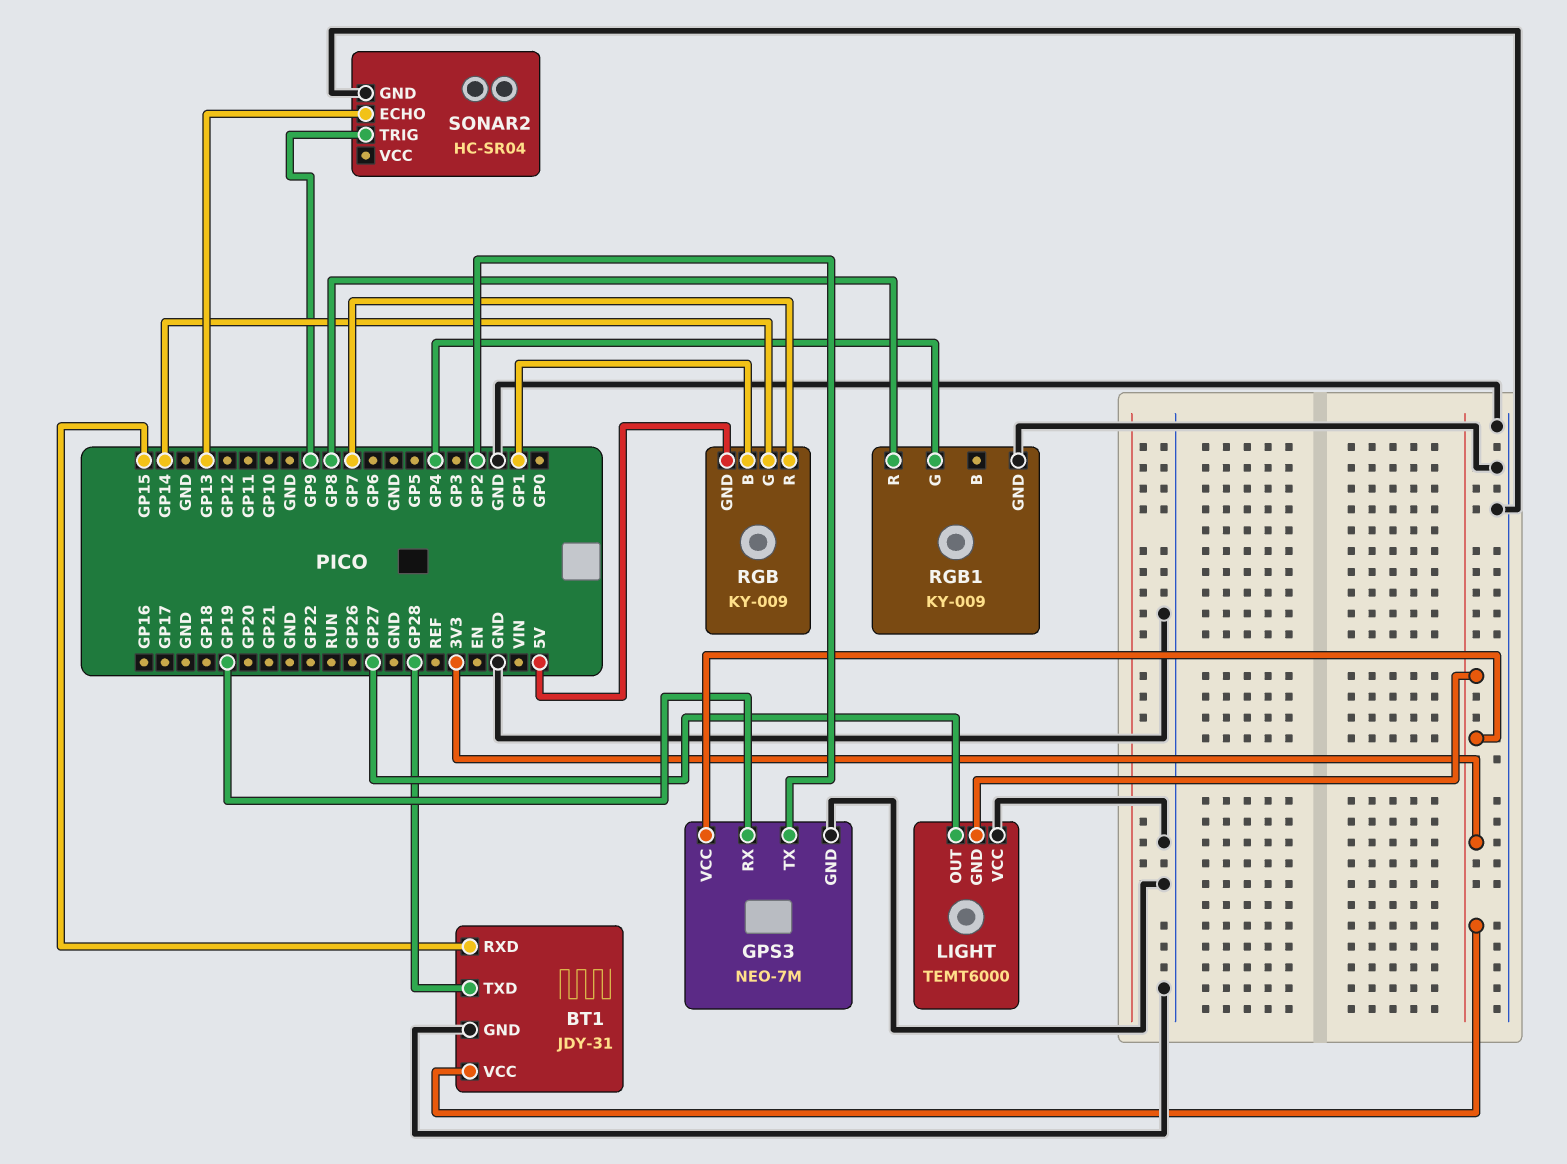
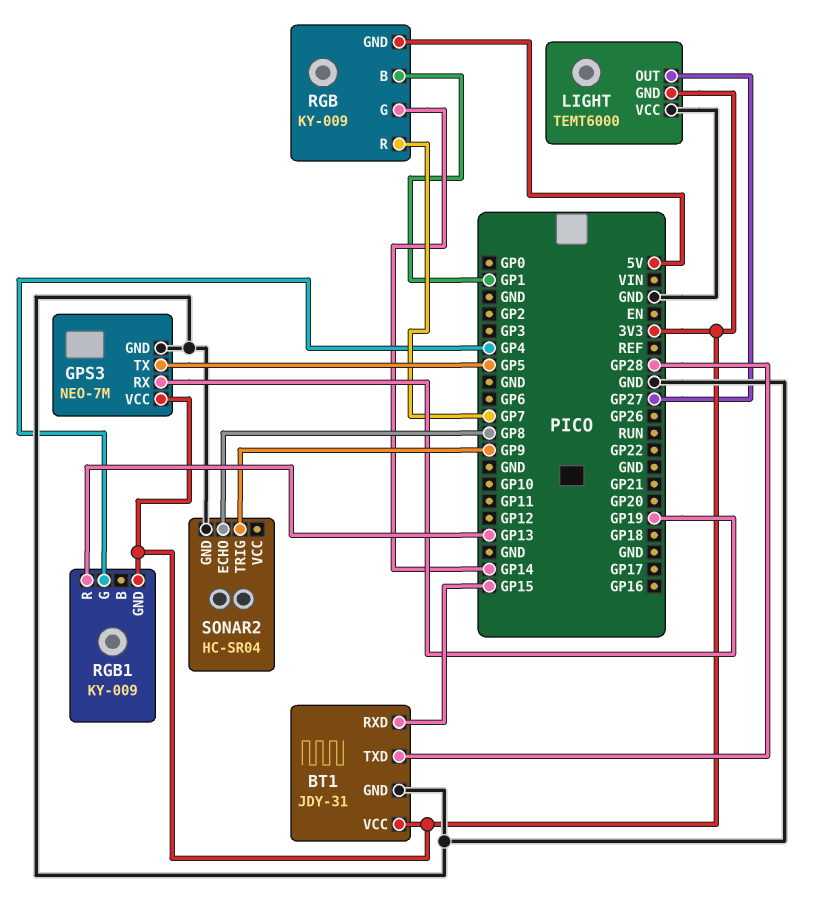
GPS3 pin TX: GP2 -> GP5
RGB1 pin GND: GND -> 3V3
RGB1 pin R: GP8 -> GP13
SONAR2 pin ECHO: GP13 -> GP8

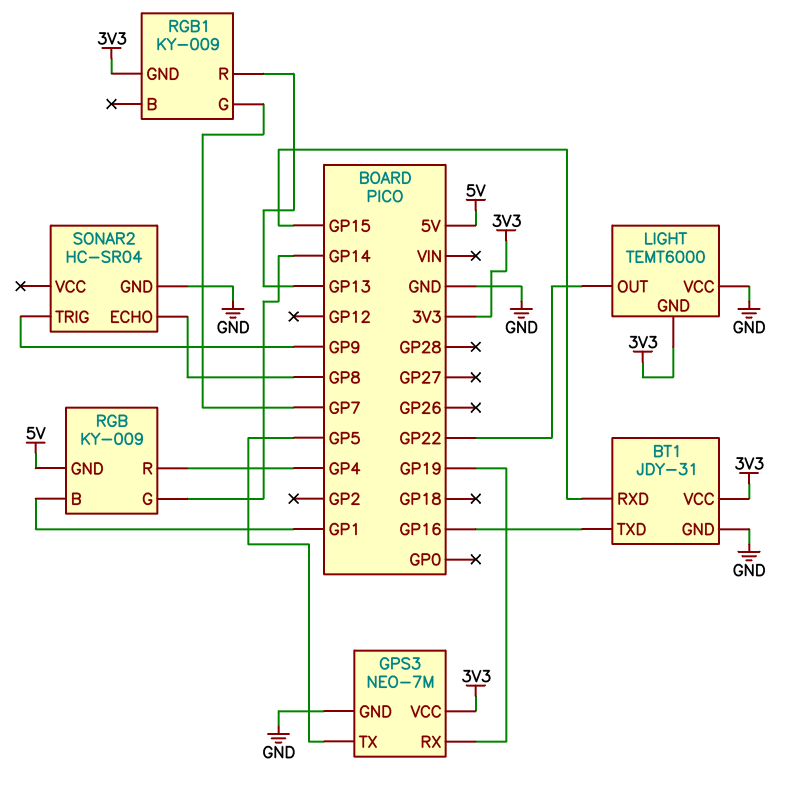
BT1 pin TXD: GP28 -> GP16
LIGHT pin OUT: GP27 -> GP22
RGB pin R: GP7 -> GP4
RGB1 pin G: GP4 -> GP7

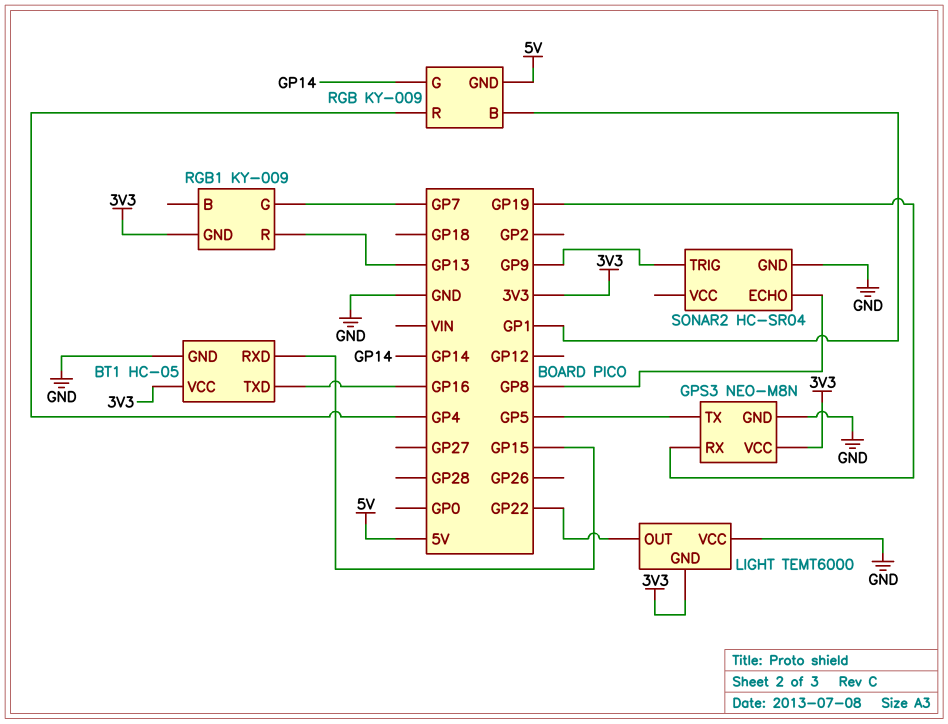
BT1: JDY-31 -> HC-05
GPS3: NEO-7M -> NEO-M8N

